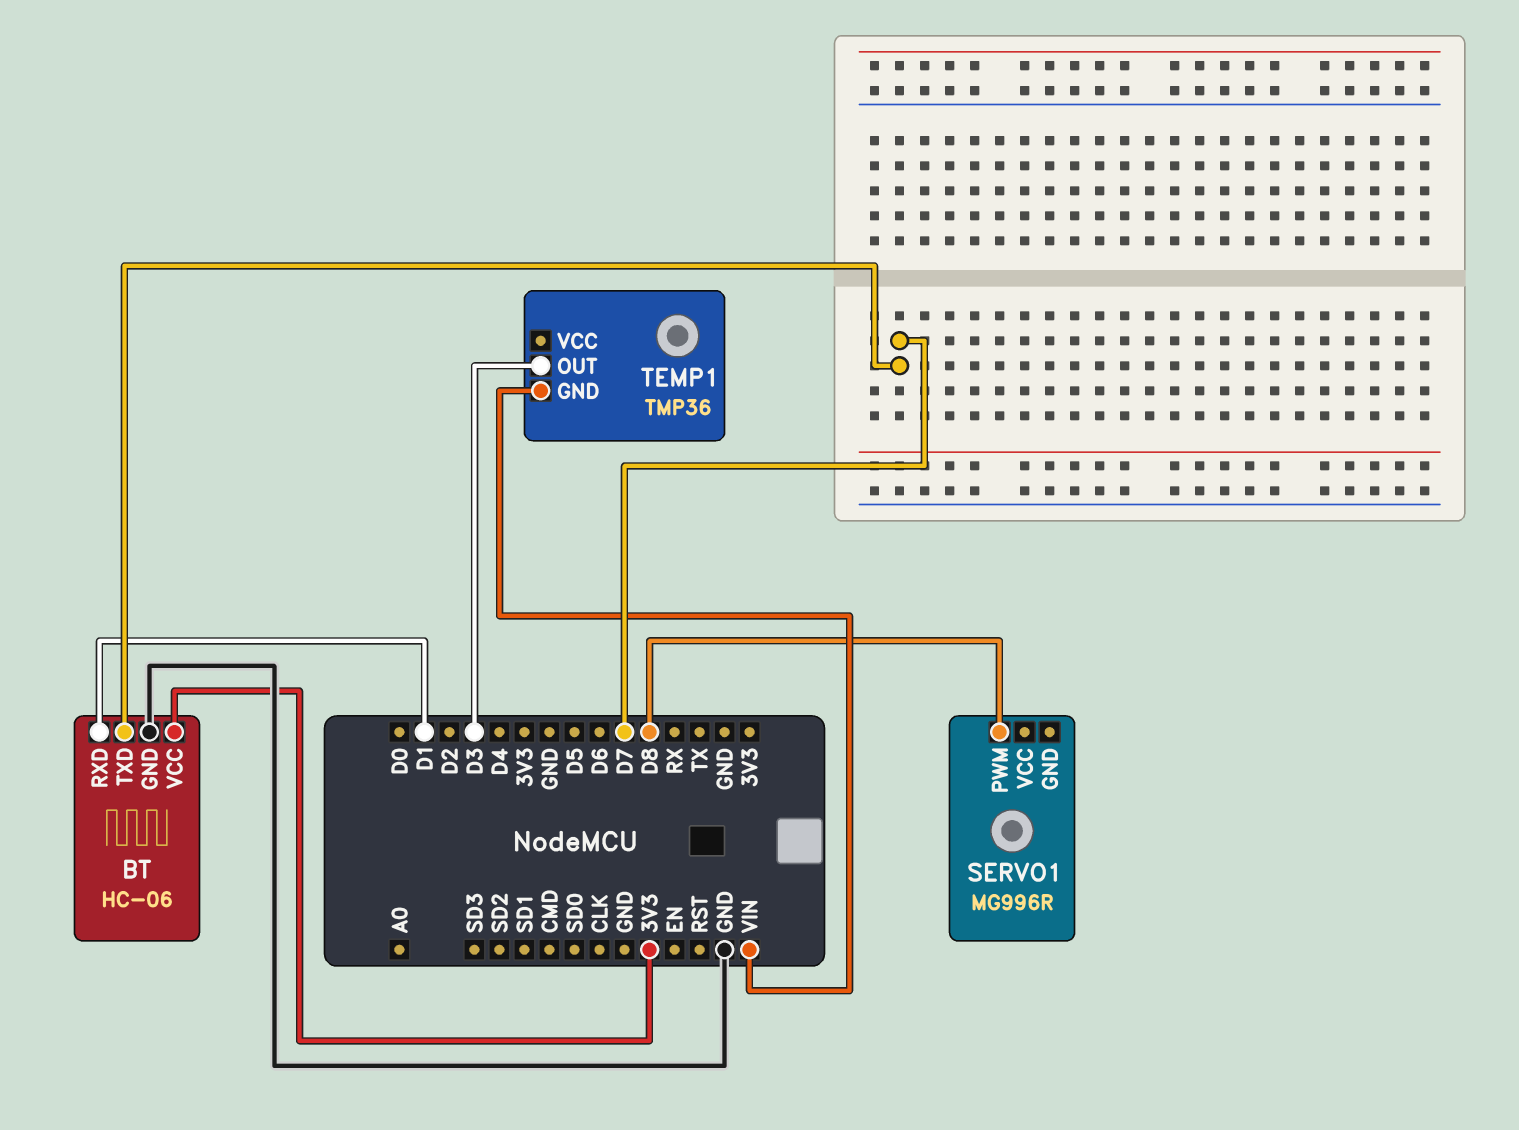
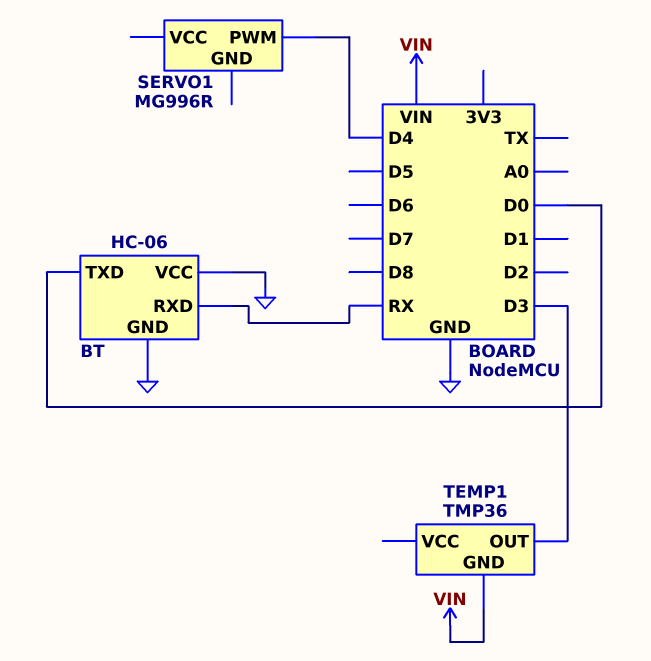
BT pin RXD: D1 -> RX
BT pin TXD: D7 -> D0
BT pin VCC: 3V3 -> GND
SERVO1 pin PWM: D8 -> D4

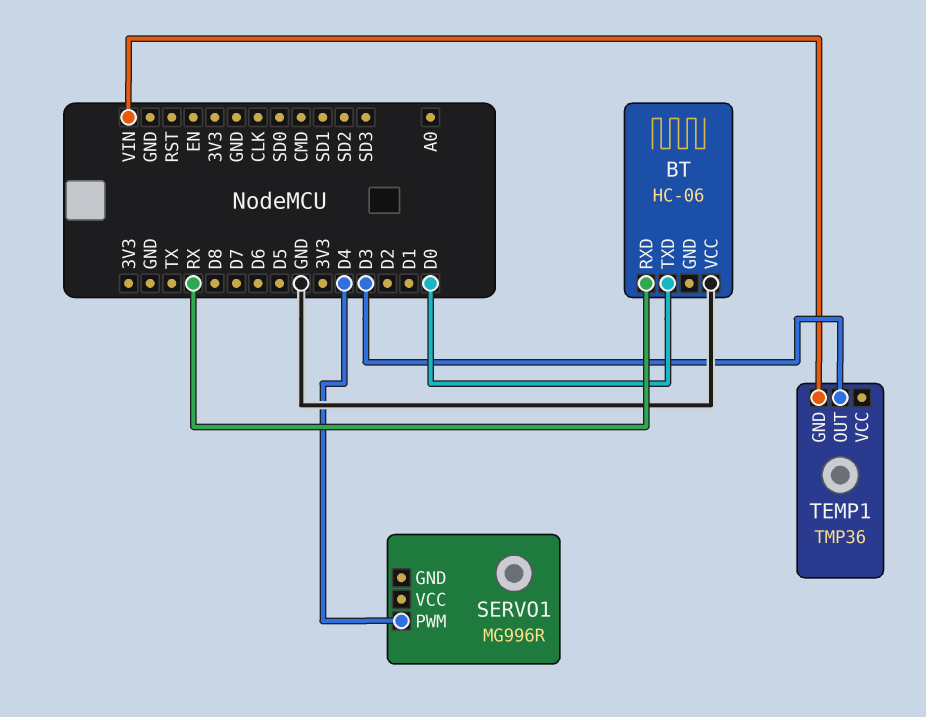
BT pin GND: GND -> none

